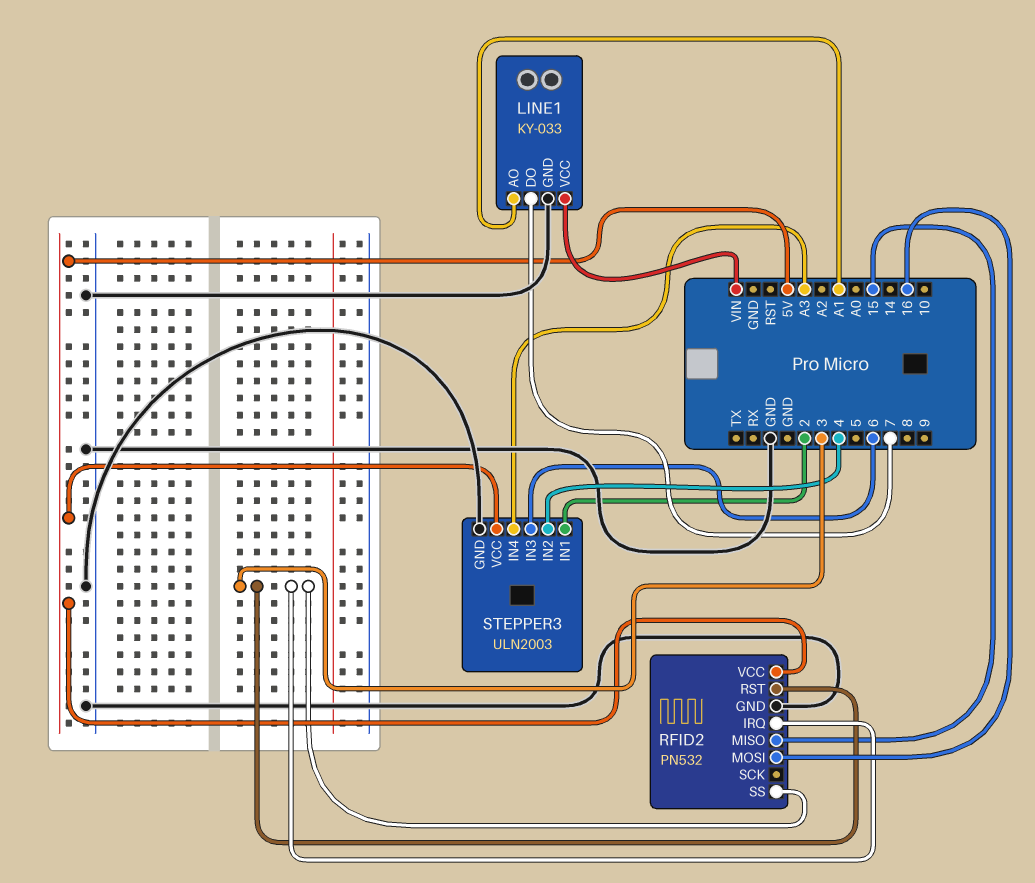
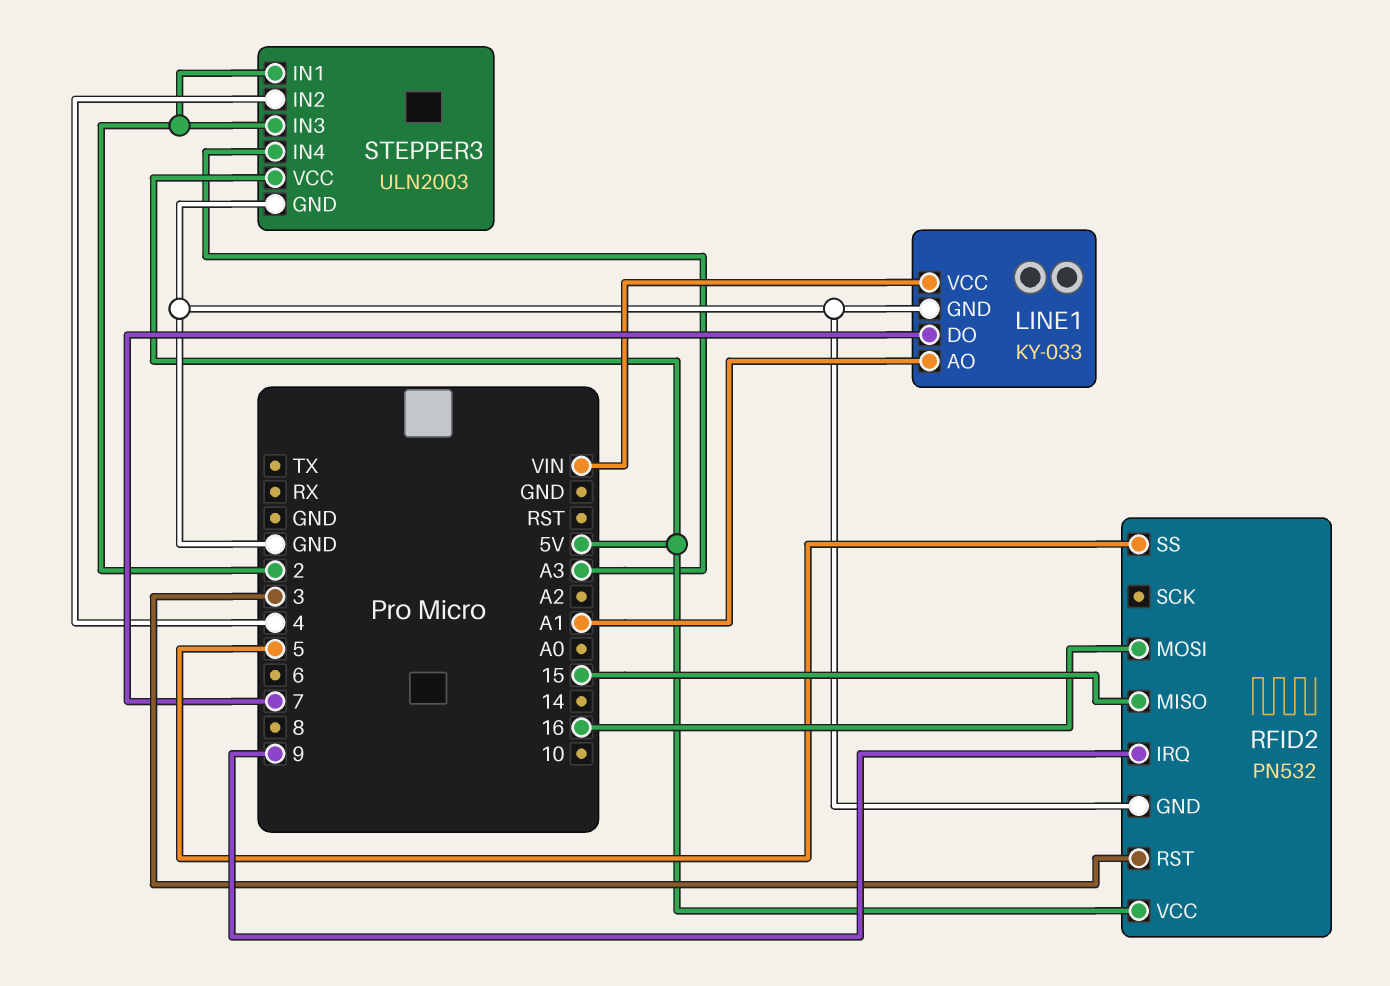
RFID2 pin IRQ: 3 -> 9
RFID2 pin SS: 3 -> 5
STEPPER3 pin IN3: 6 -> 2

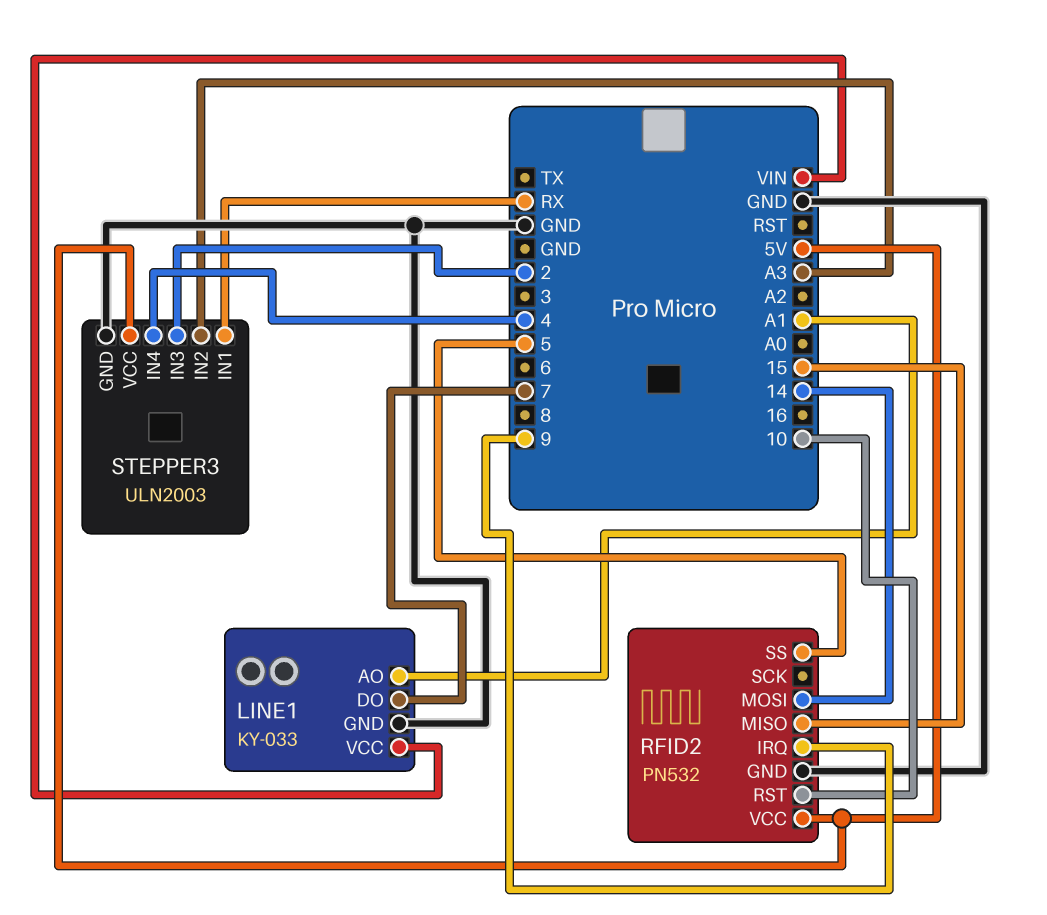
RFID2 pin MOSI: 16 -> 14
RFID2 pin RST: 3 -> 10
STEPPER3 pin IN1: 2 -> RX
STEPPER3 pin IN2: 4 -> A3
STEPPER3 pin IN4: A3 -> 4

